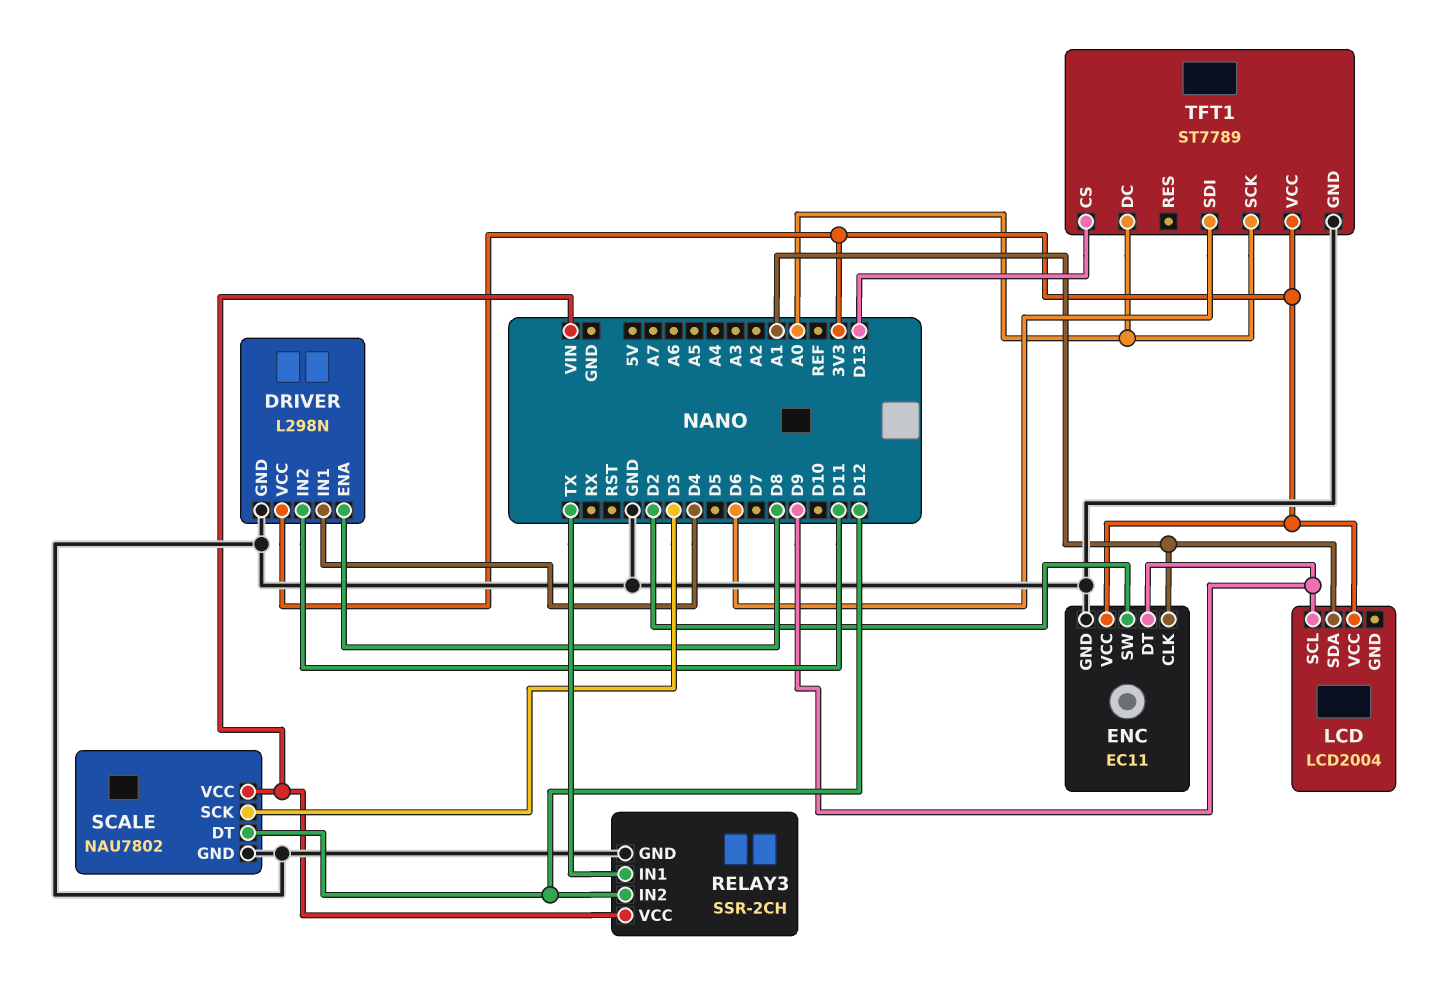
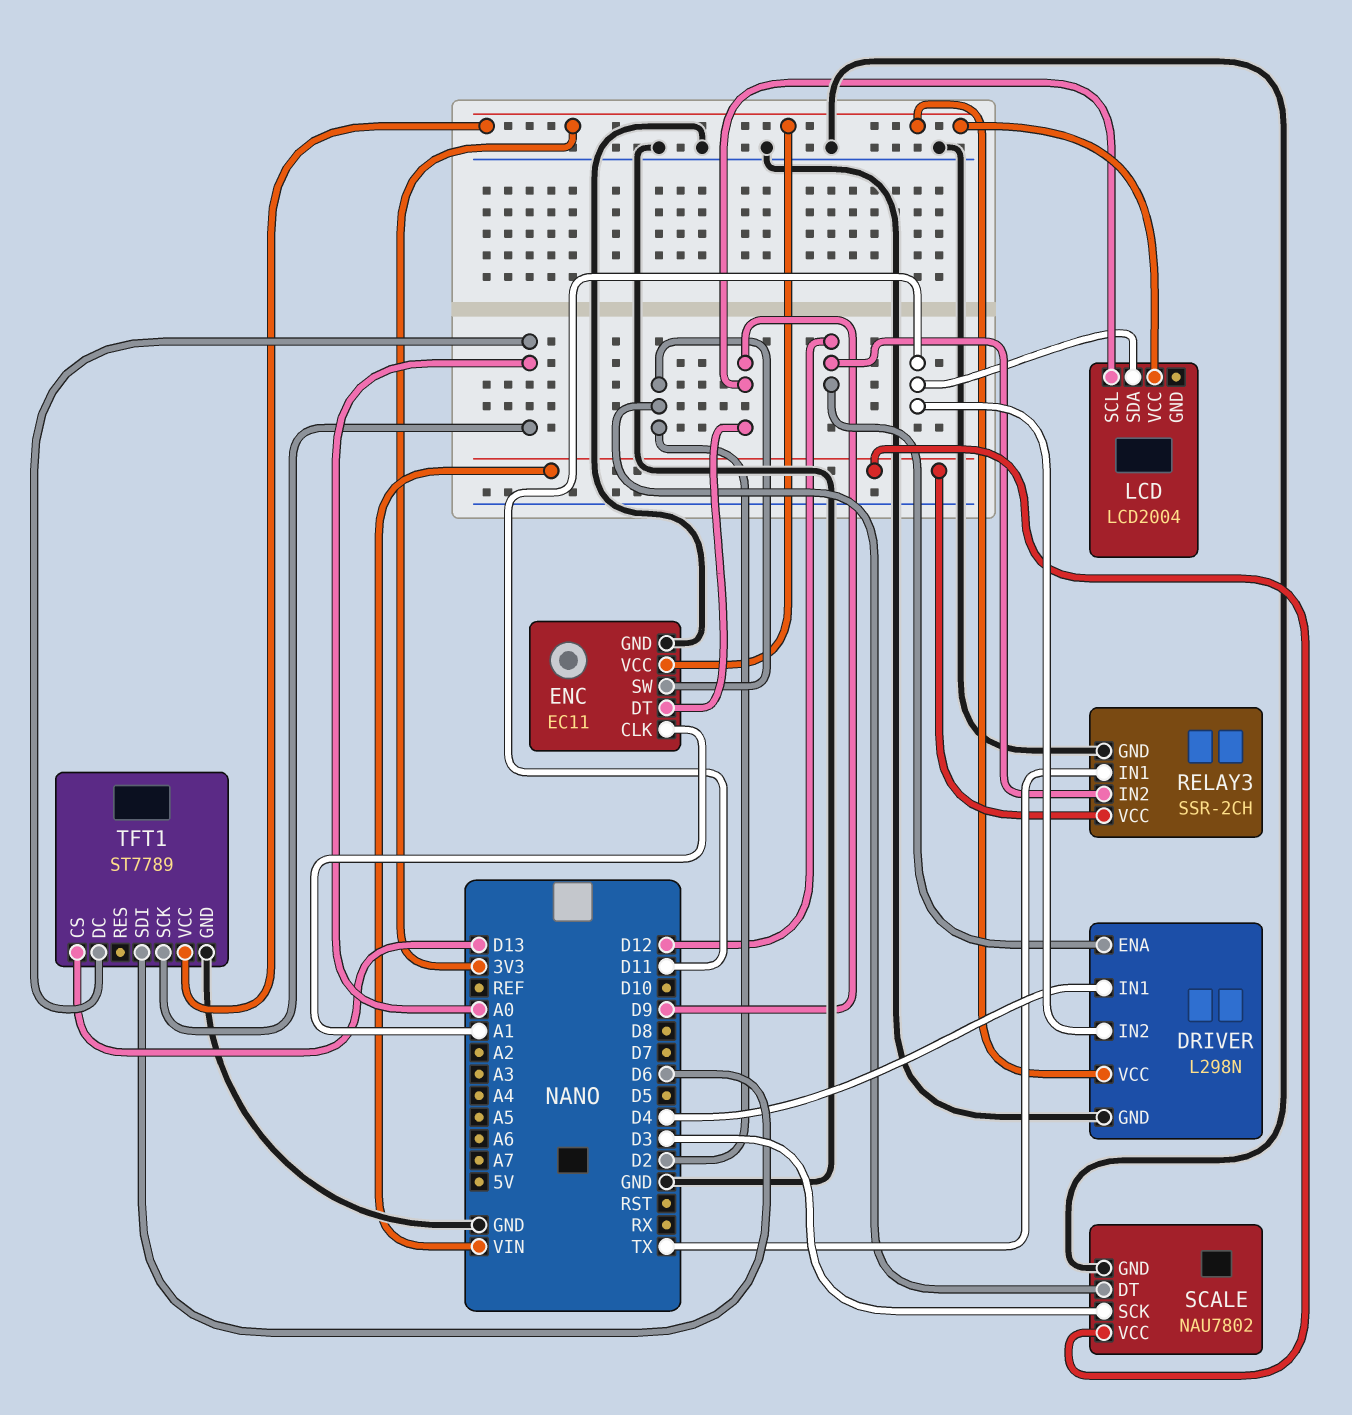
DRIVER pin ENA: D8 -> D12
LCD pin SDA: A1 -> D11
SCALE pin DT: D12 -> D2

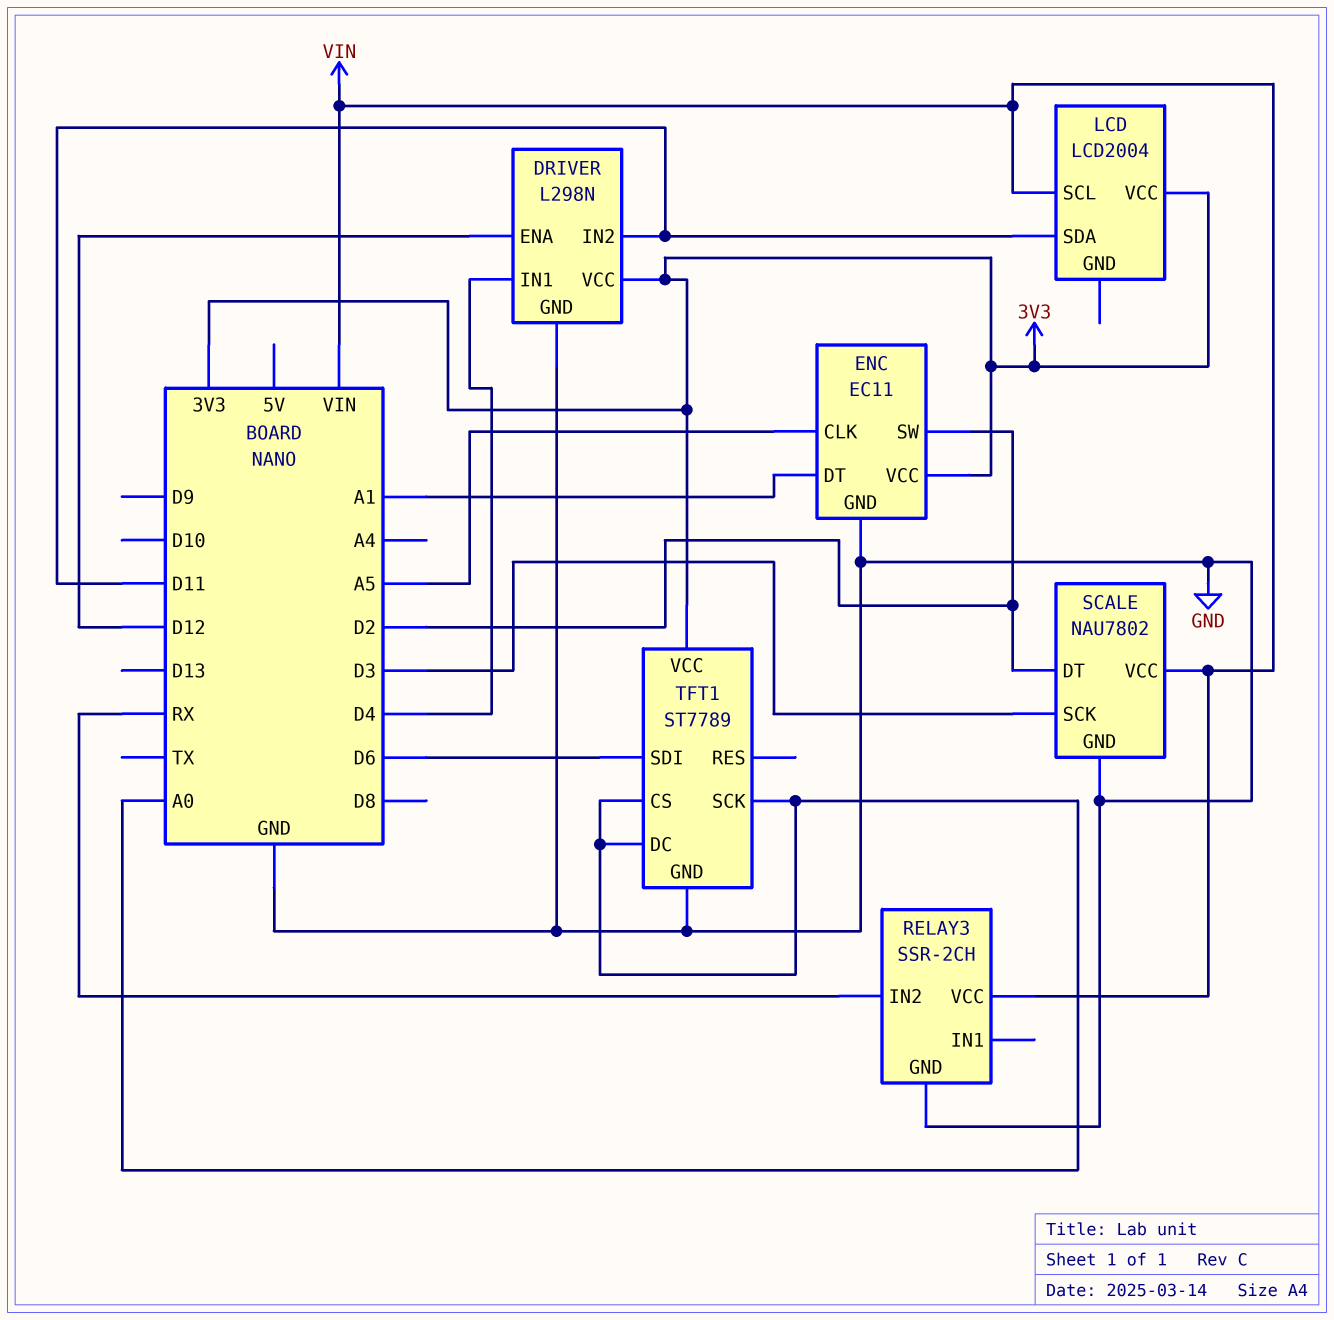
ENC pin CLK: A1 -> A5
ENC pin DT: D9 -> A1
LCD pin SCL: D9 -> VIN
RELAY3 pin IN1: TX -> none
RELAY3 pin IN2: D12 -> RX
TFT1 pin CS: D13 -> A0

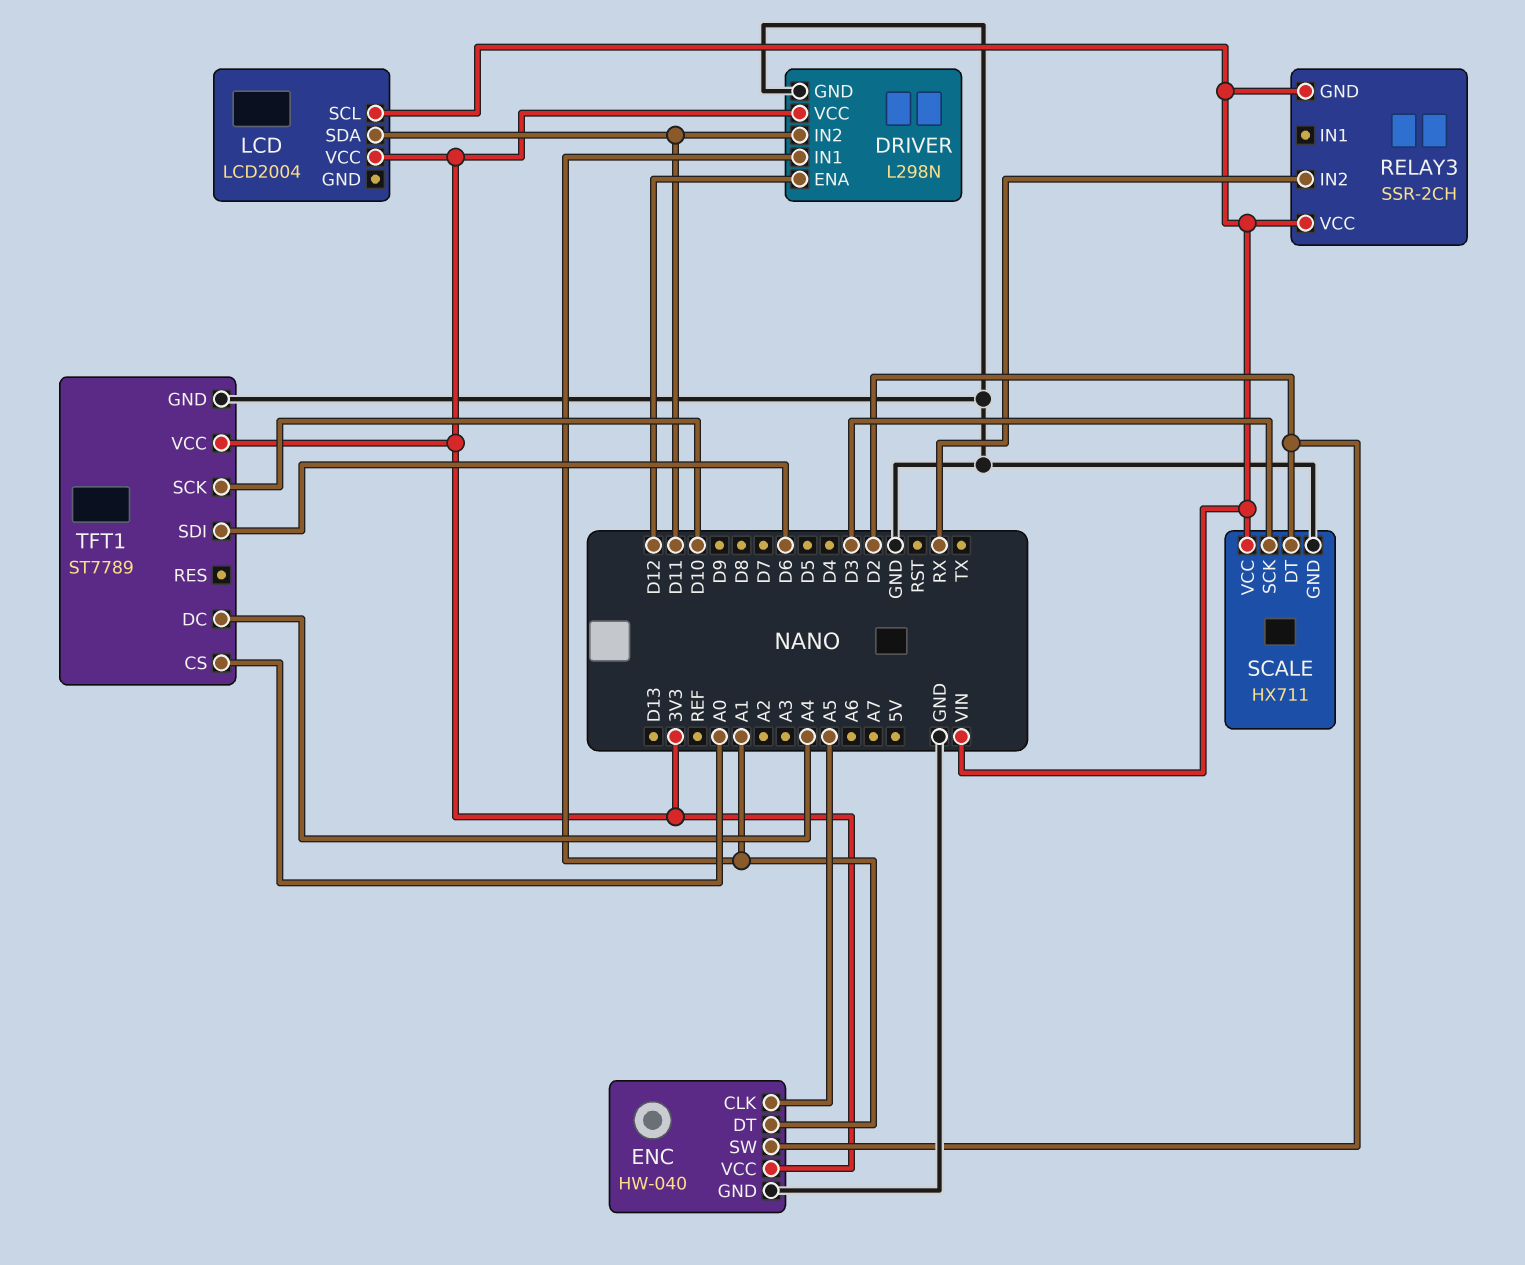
DRIVER pin IN1: D4 -> A1
ENC: EC11 -> HW-040
RELAY3 pin GND: GND -> VIN
SCALE: NAU7802 -> HX711
TFT1 pin DC: A0 -> A4
TFT1 pin SCK: A0 -> D10

